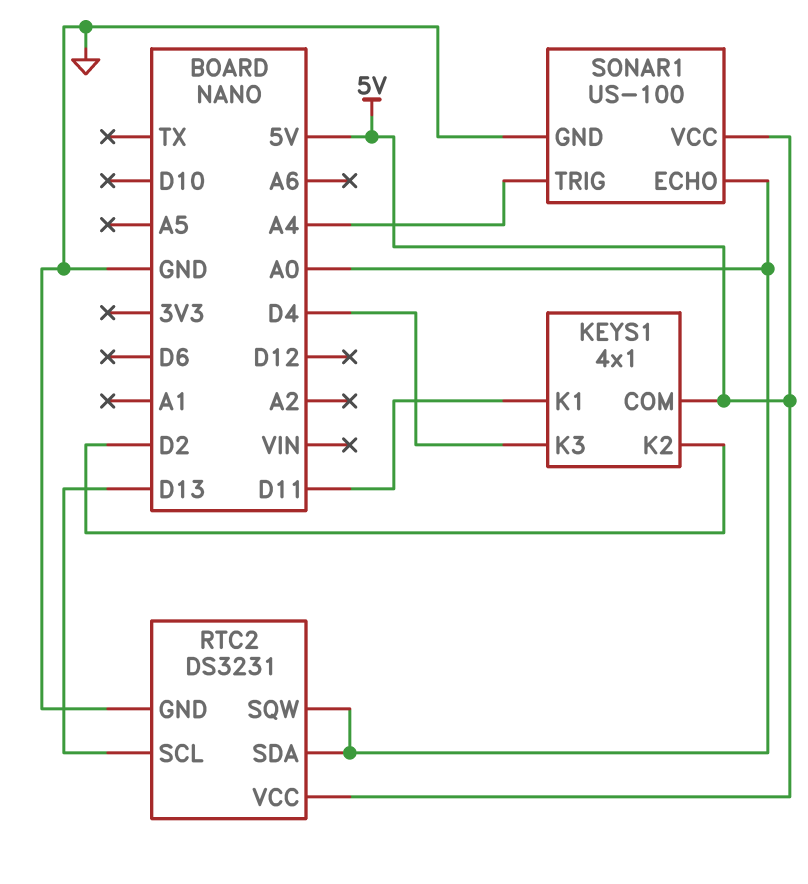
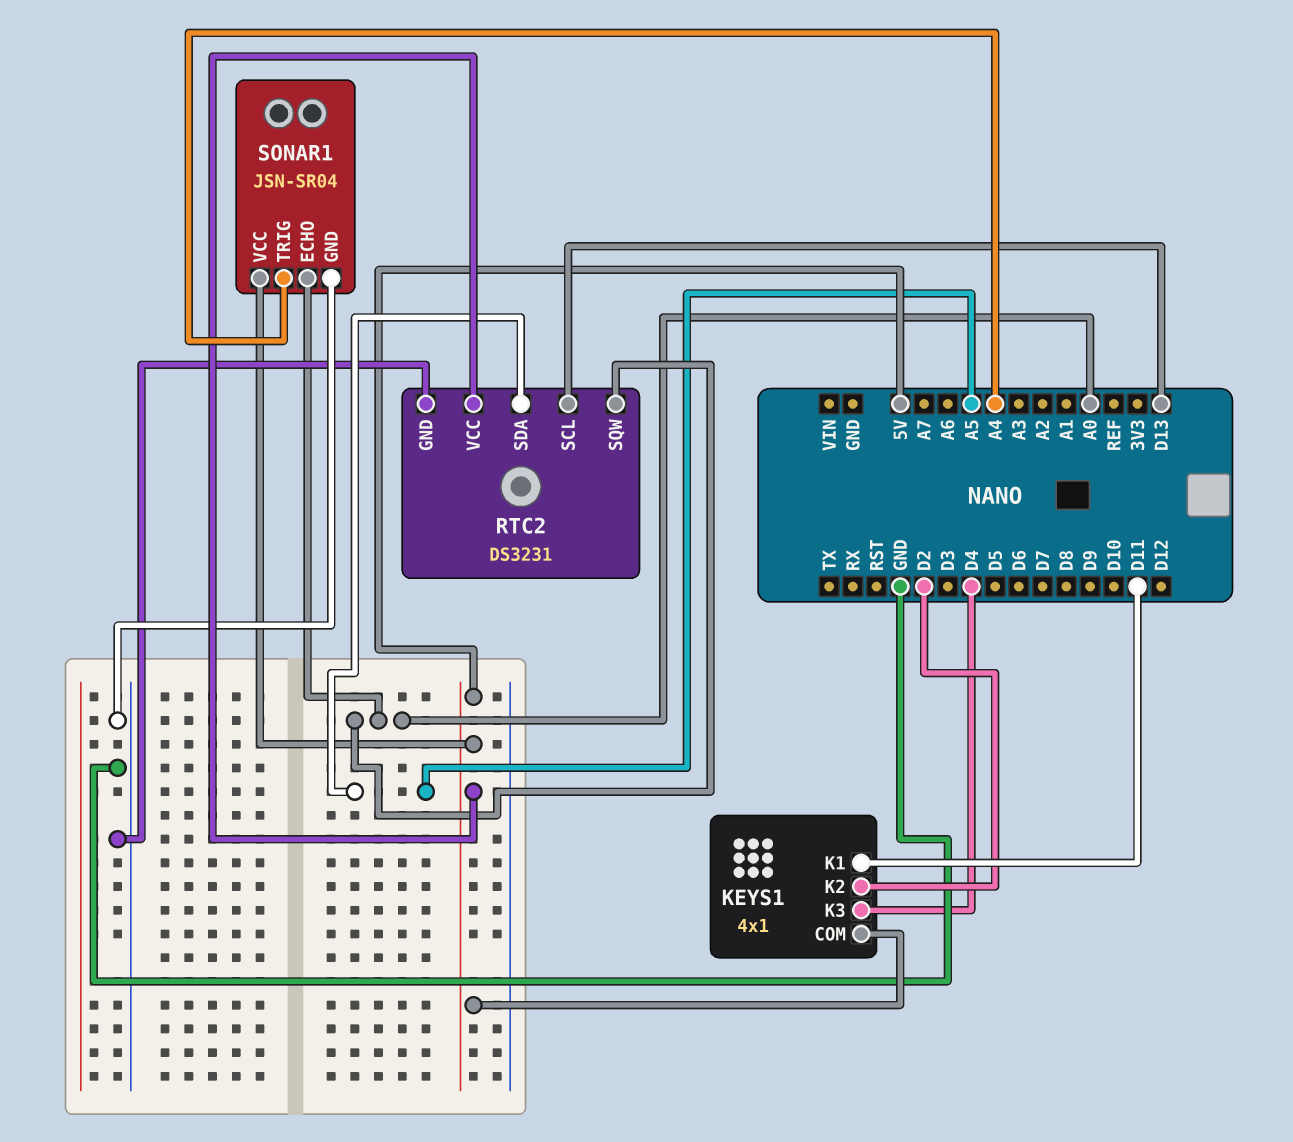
RTC2 pin SDA: A0 -> A5
SONAR1: US-100 -> JSN-SR04

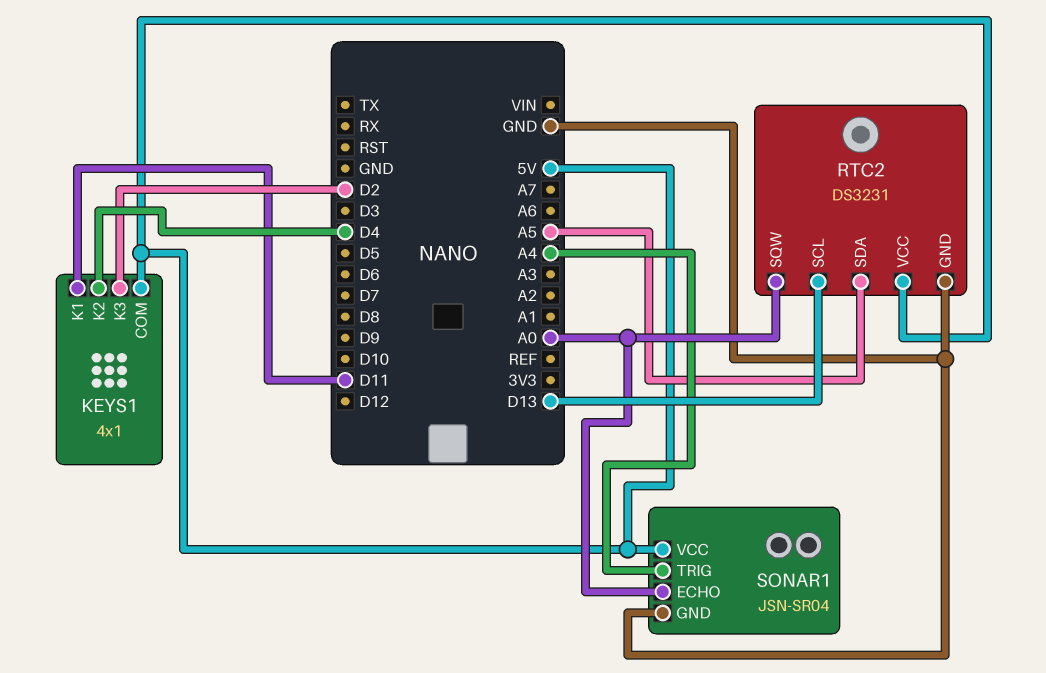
KEYS1 pin K2: D2 -> D4
KEYS1 pin K3: D4 -> D2

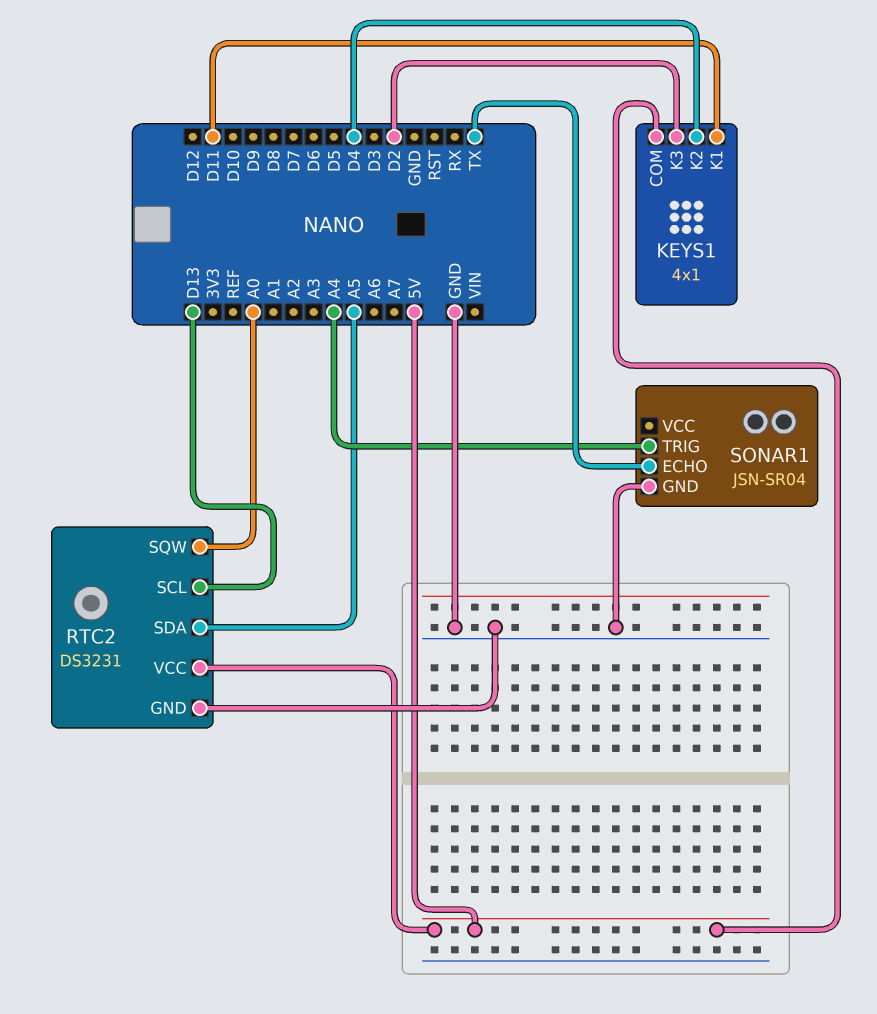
SONAR1 pin ECHO: A0 -> TX
SONAR1 pin VCC: 5V -> none

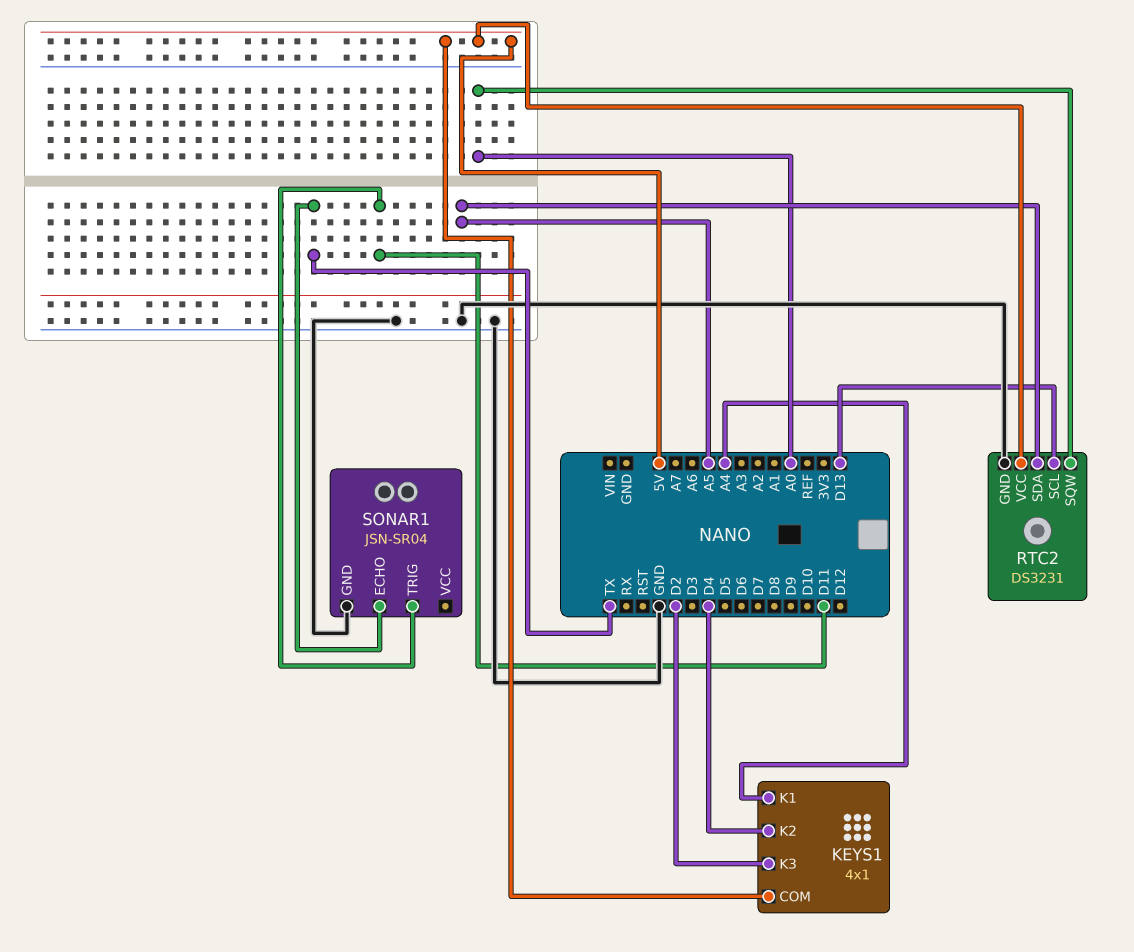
KEYS1 pin K1: D11 -> A4
SONAR1 pin TRIG: A4 -> D11

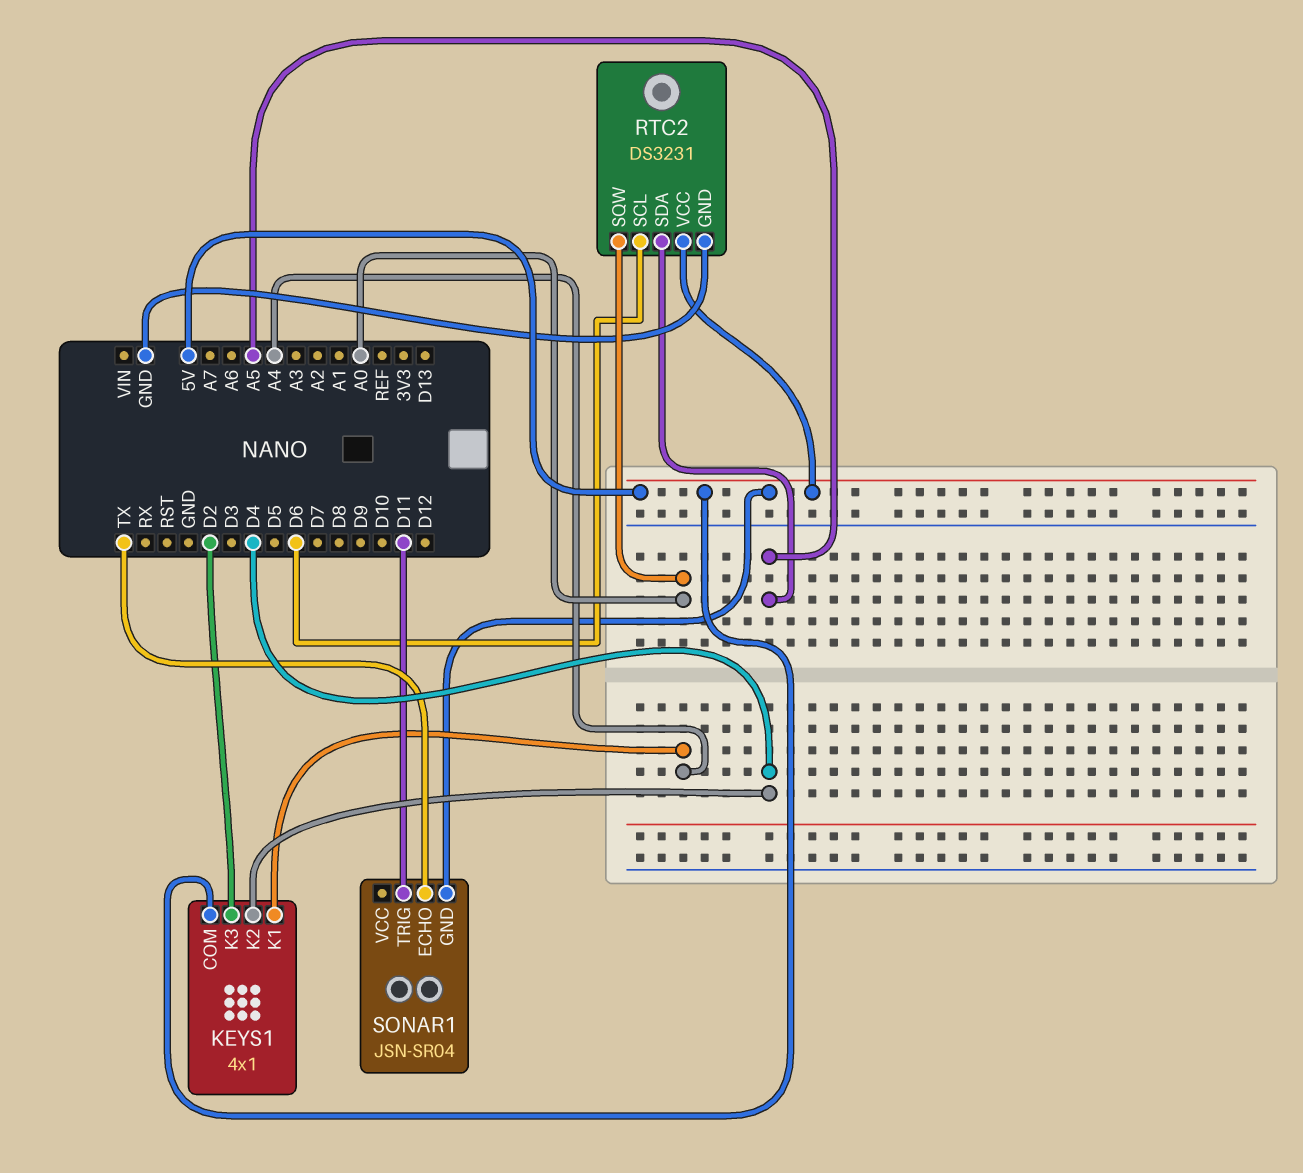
RTC2 pin SCL: D13 -> D6
SONAR1 pin GND: GND -> 5V

